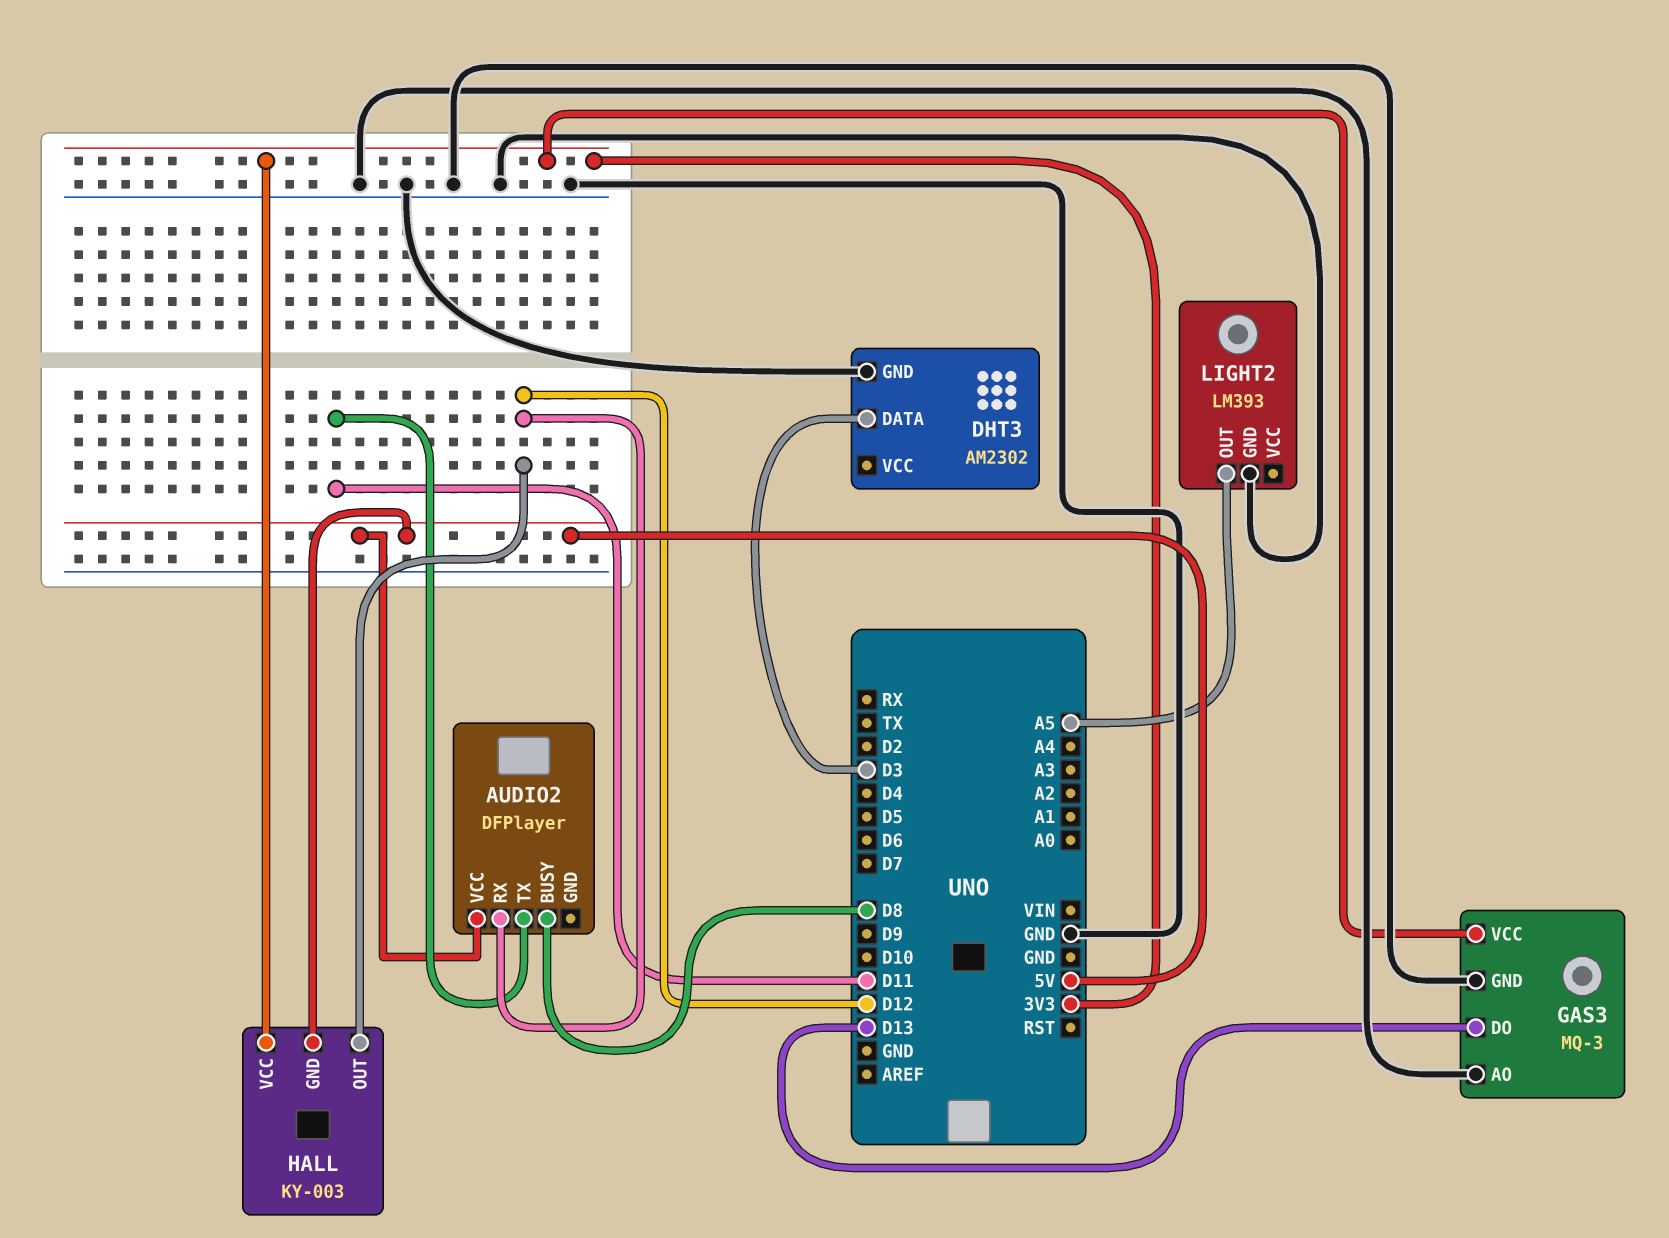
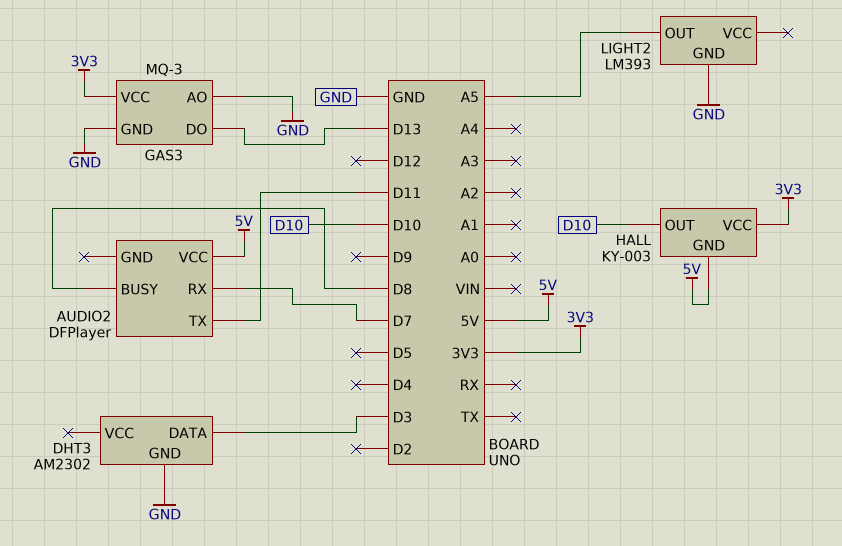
AUDIO2 pin RX: D12 -> D7
HALL pin OUT: D12 -> D10

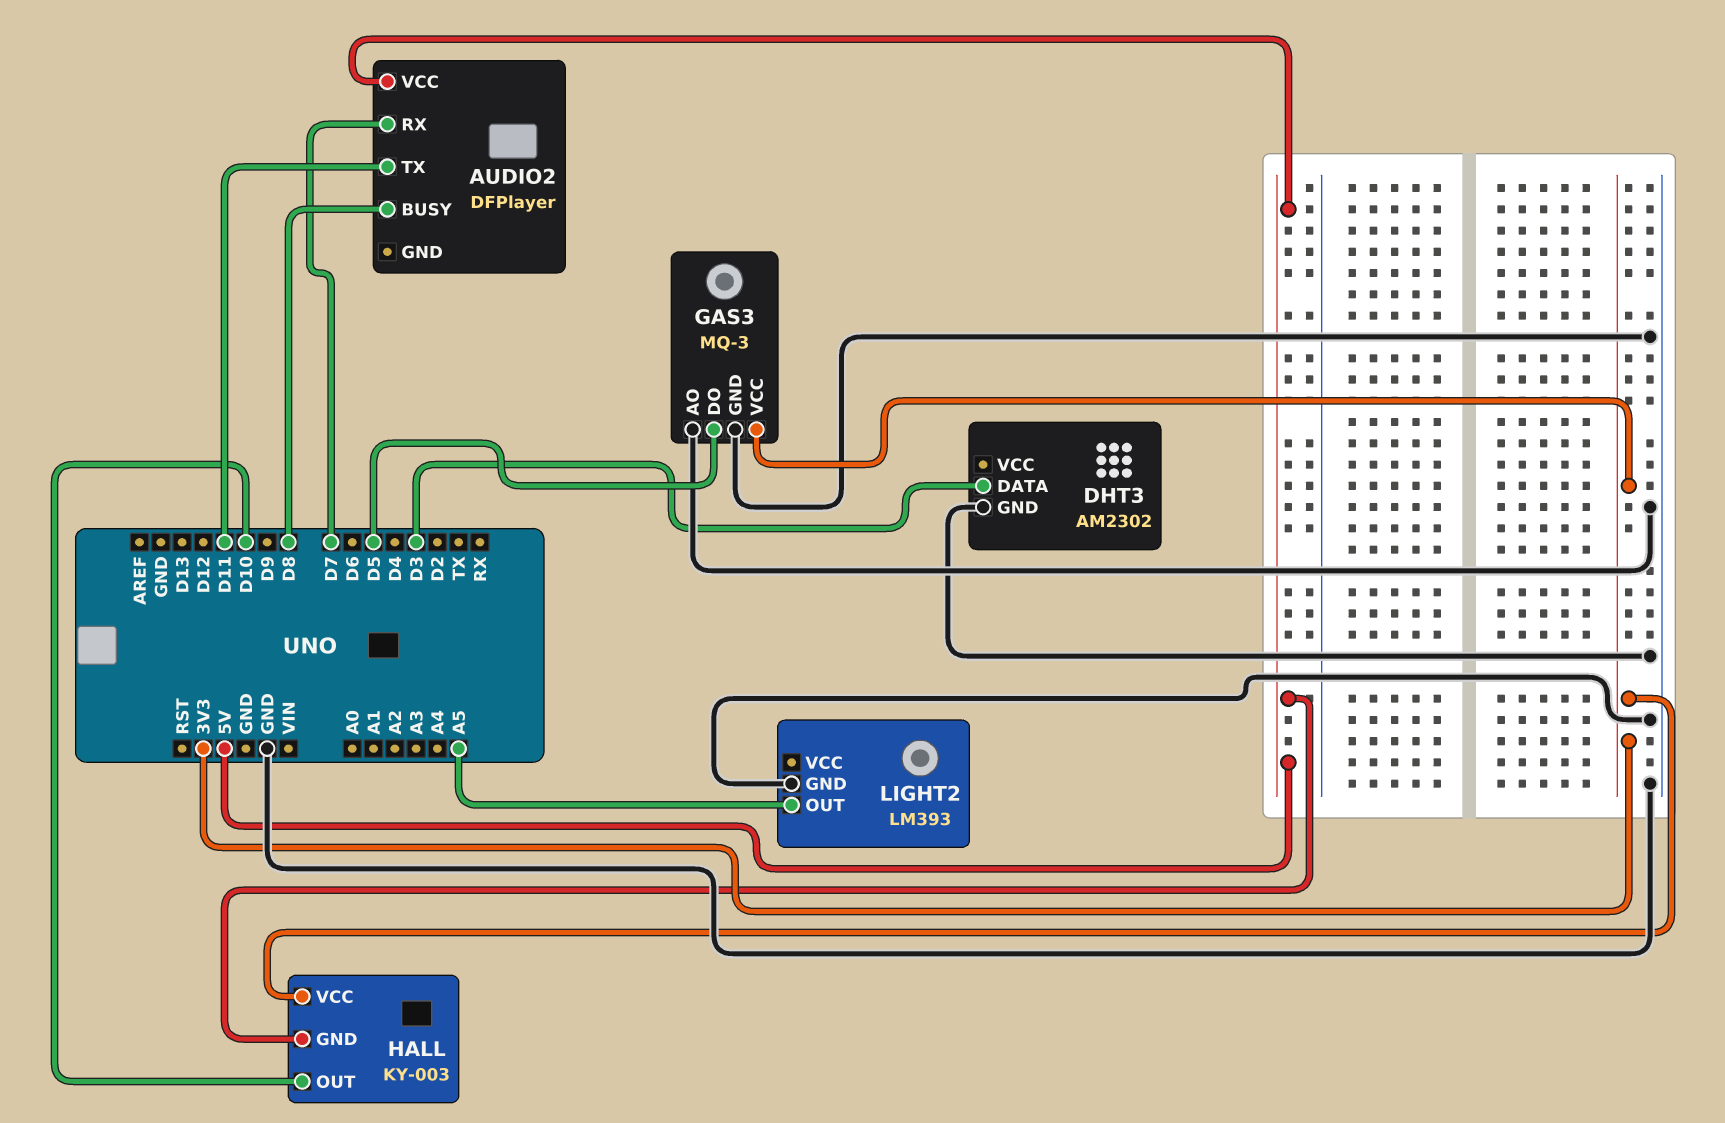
GAS3 pin DO: D13 -> D5

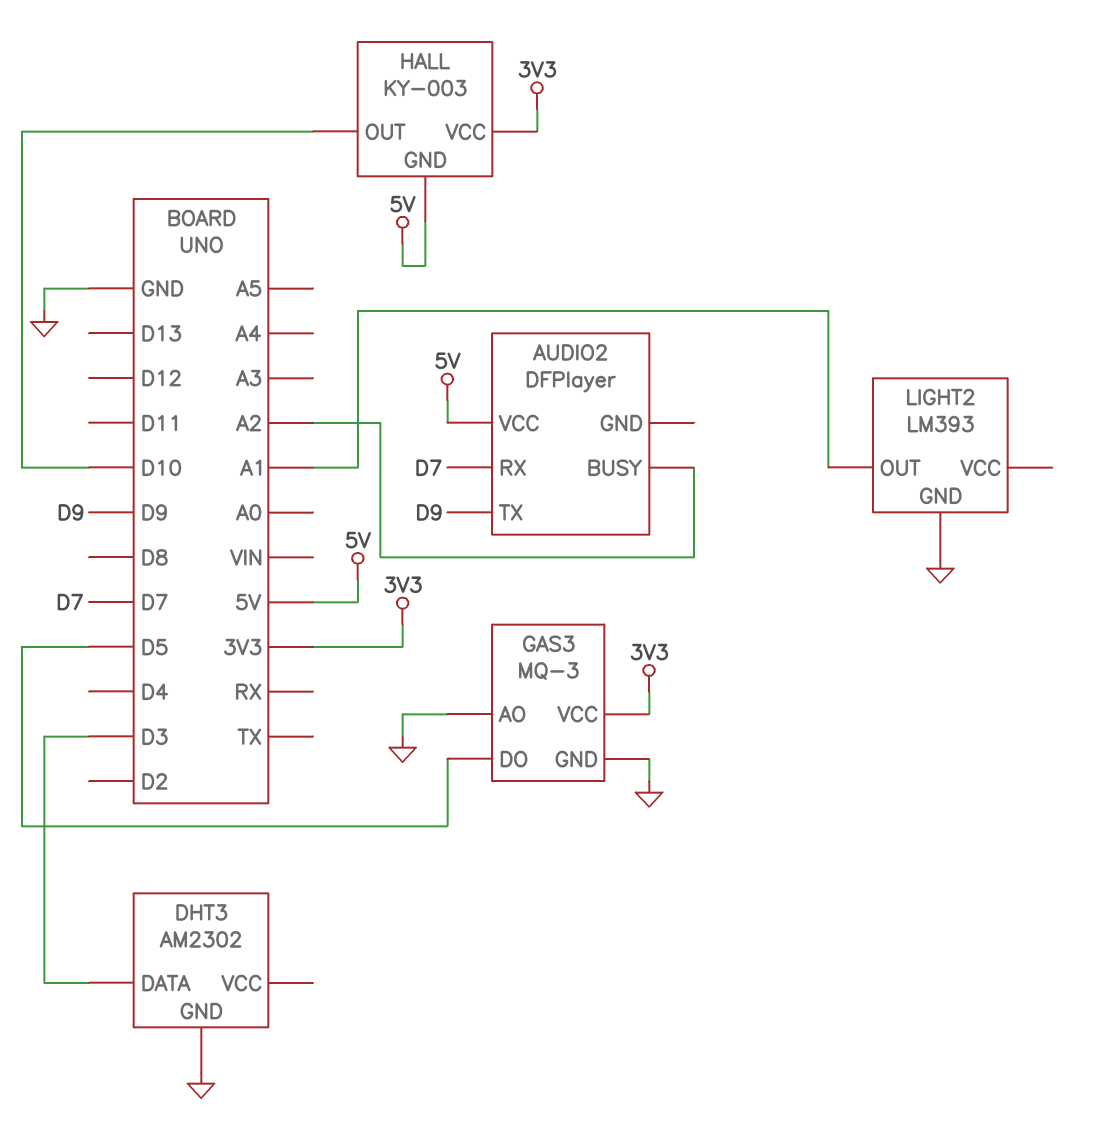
AUDIO2 pin BUSY: D8 -> A2
AUDIO2 pin TX: D11 -> D9
LIGHT2 pin OUT: A5 -> A1

